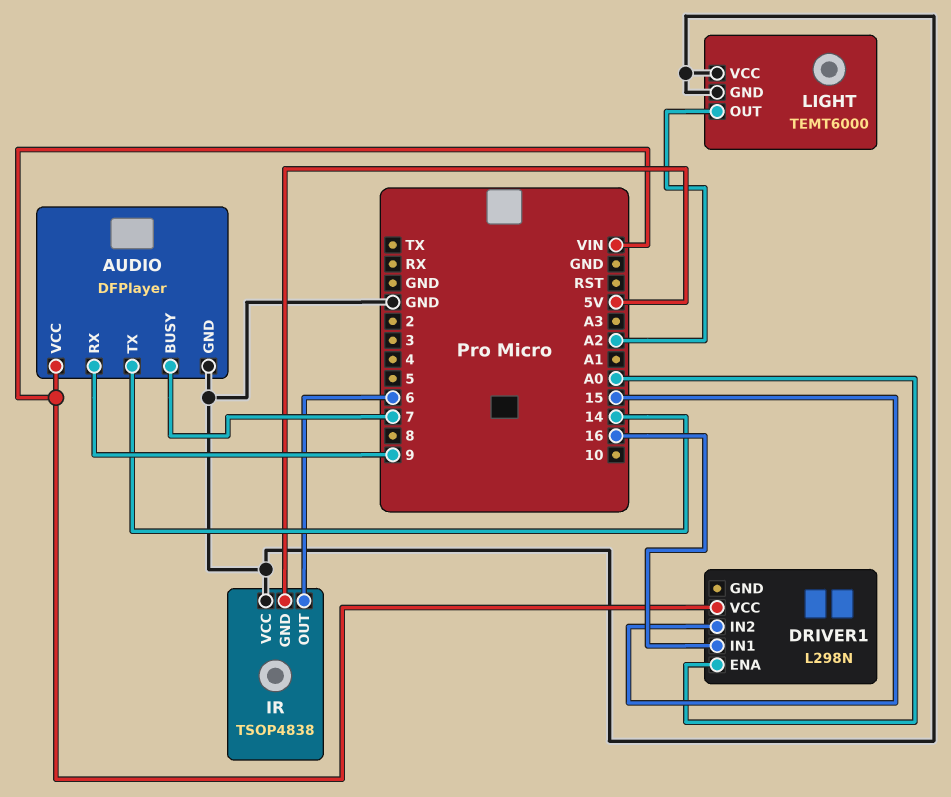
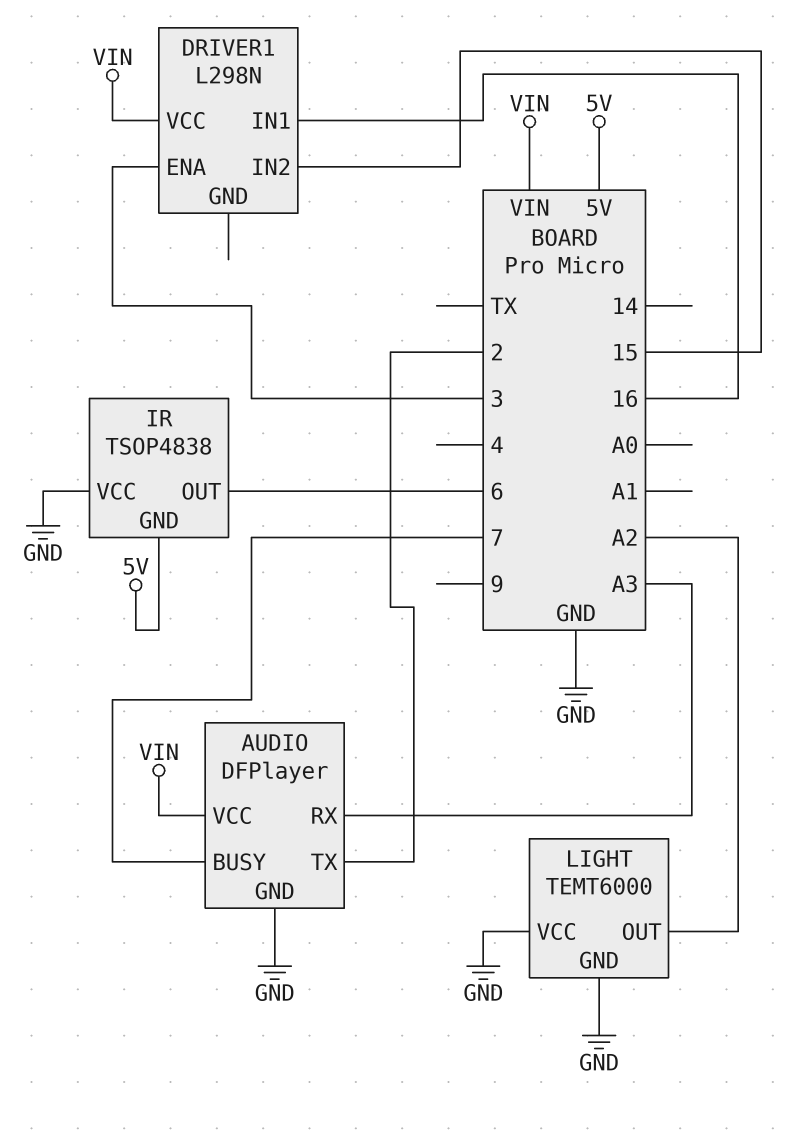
AUDIO pin RX: 9 -> A3
AUDIO pin TX: 14 -> 2
DRIVER1 pin ENA: A0 -> 3

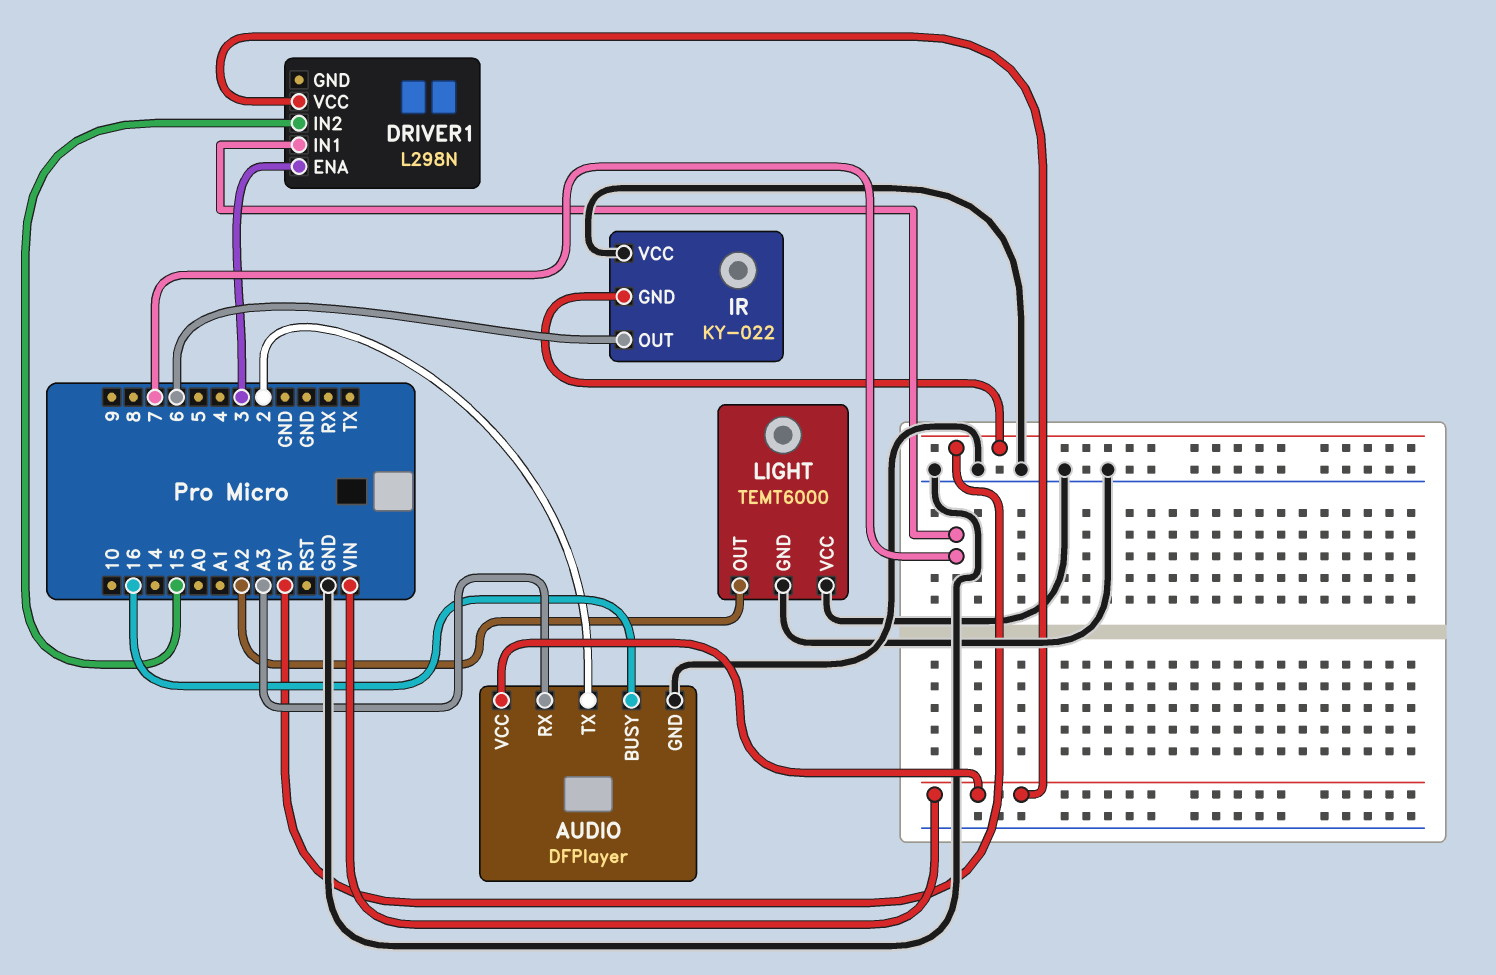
AUDIO pin BUSY: 7 -> 16
DRIVER1 pin IN1: 16 -> 7
IR: TSOP4838 -> KY-022

